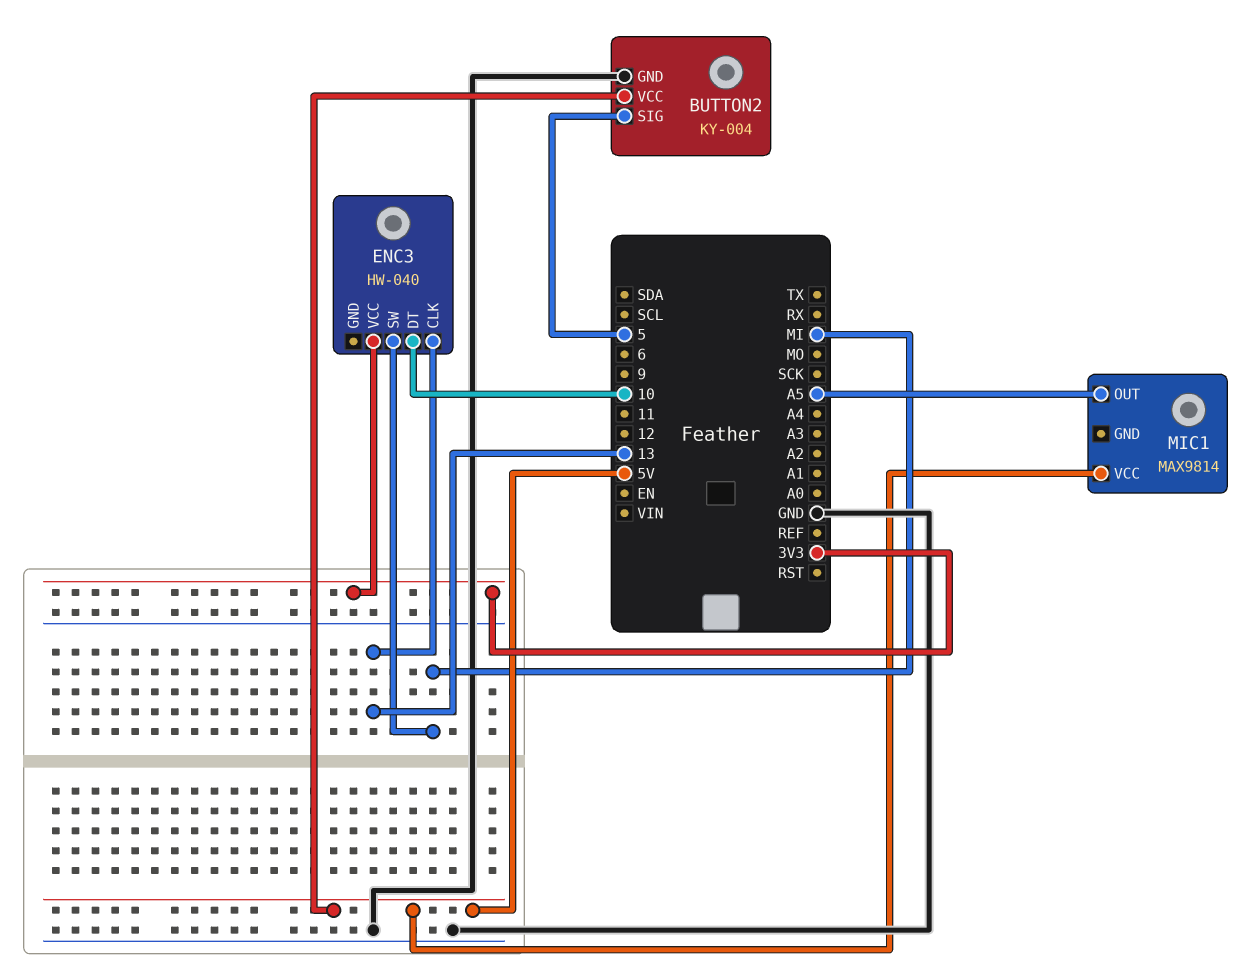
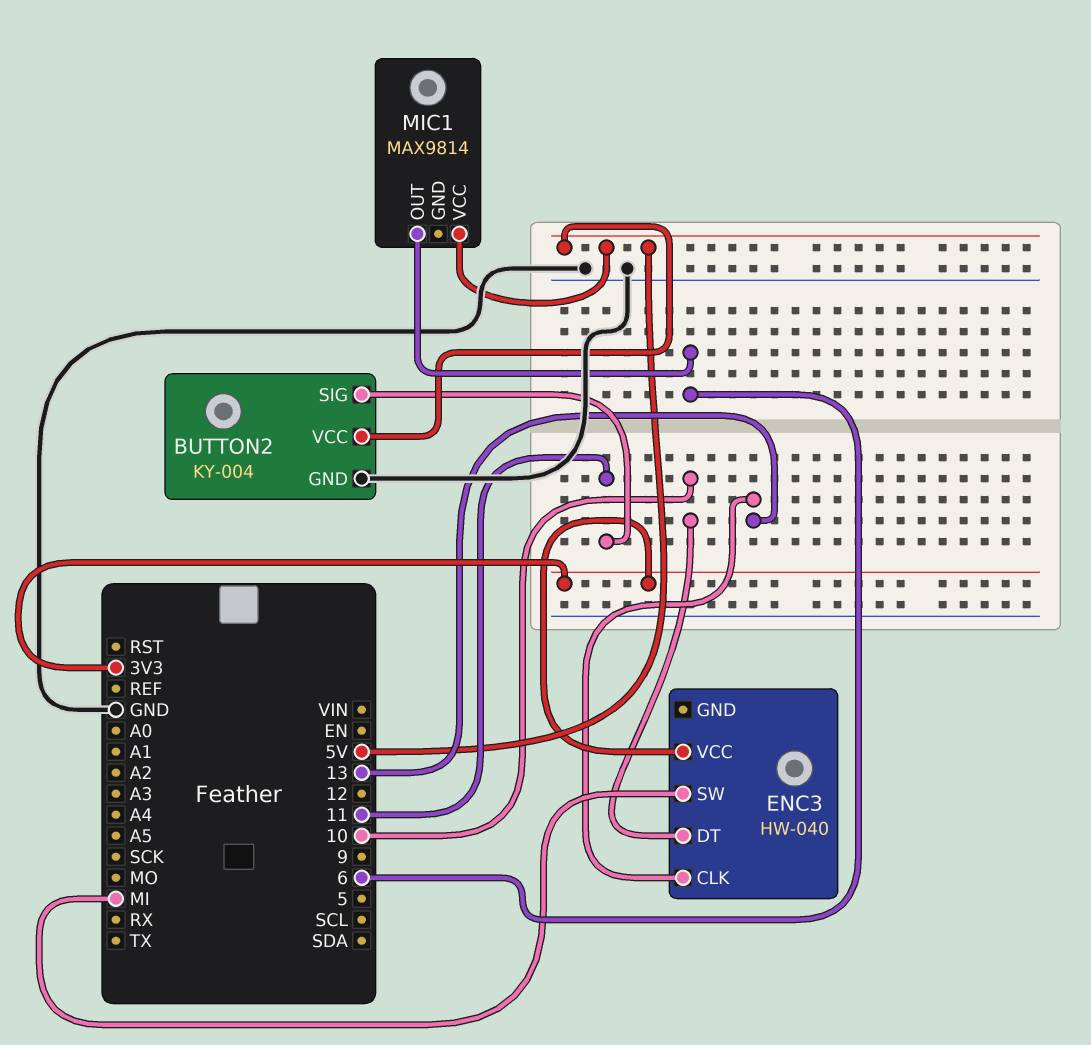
BUTTON2 pin SIG: 5 -> 11
MIC1 pin OUT: A5 -> 6

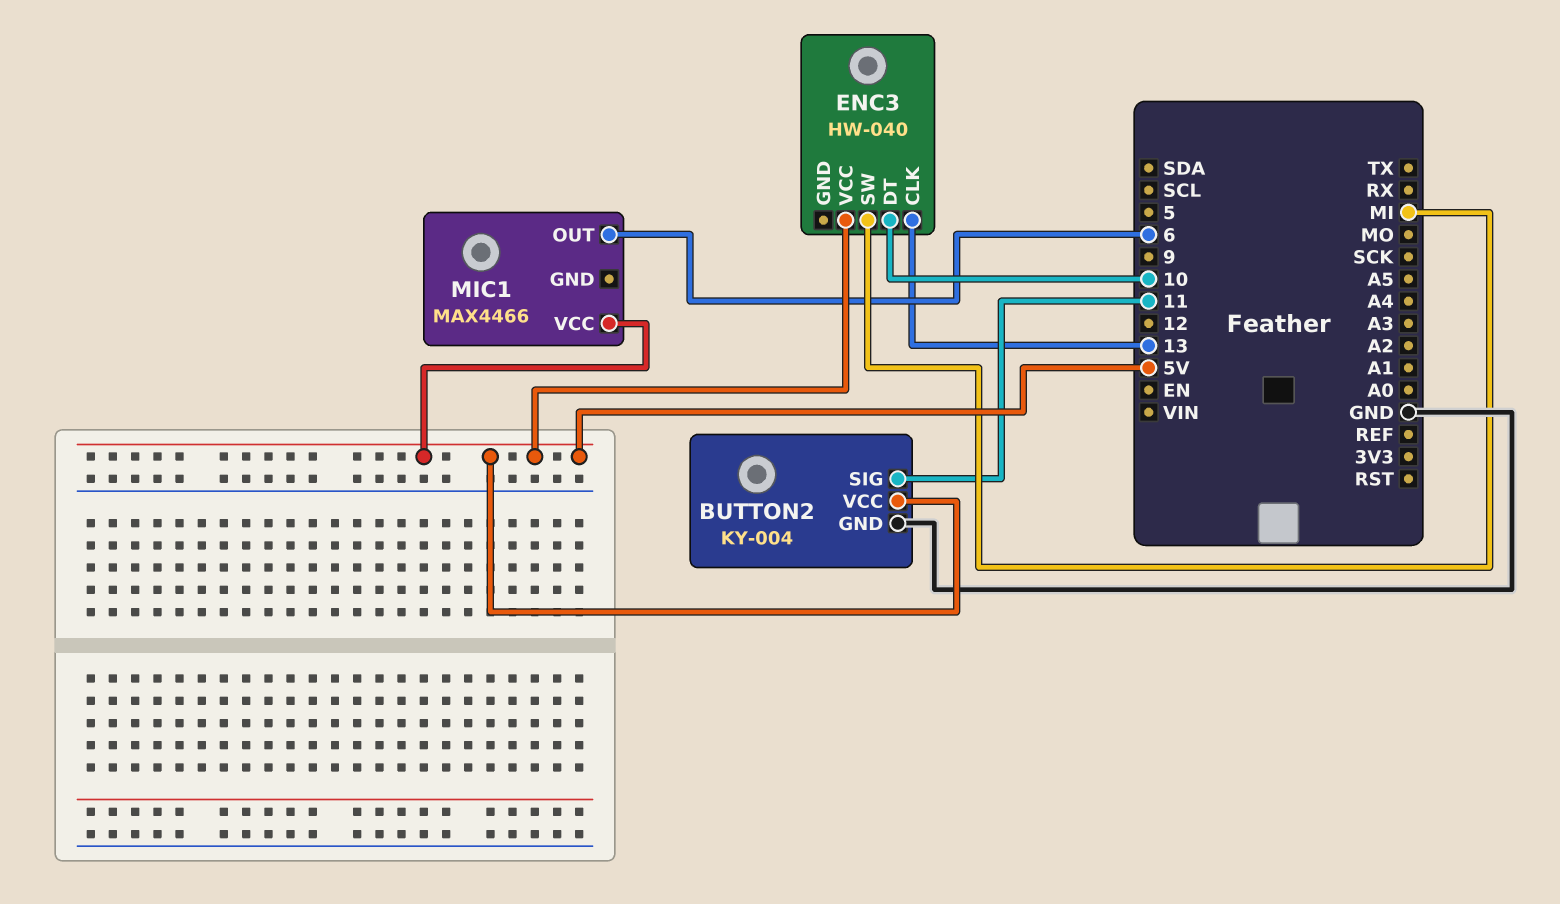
ENC3 pin VCC: 3V3 -> 5V
MIC1: MAX9814 -> MAX4466

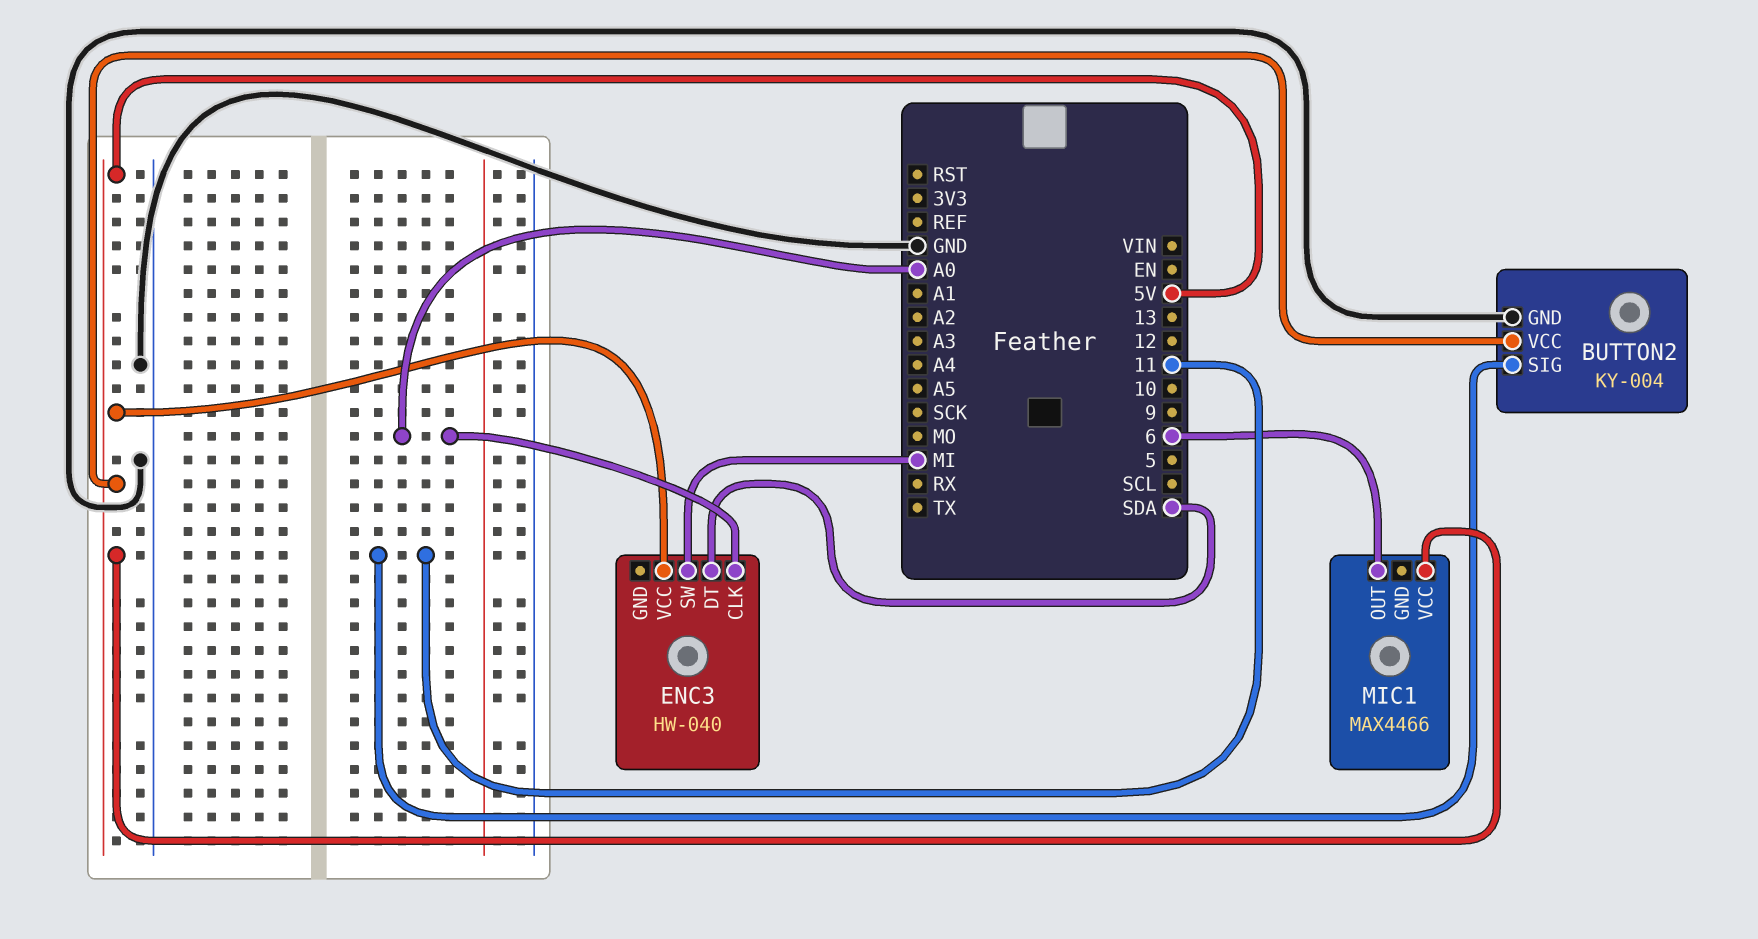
ENC3 pin CLK: 13 -> A0
ENC3 pin DT: 10 -> SDA

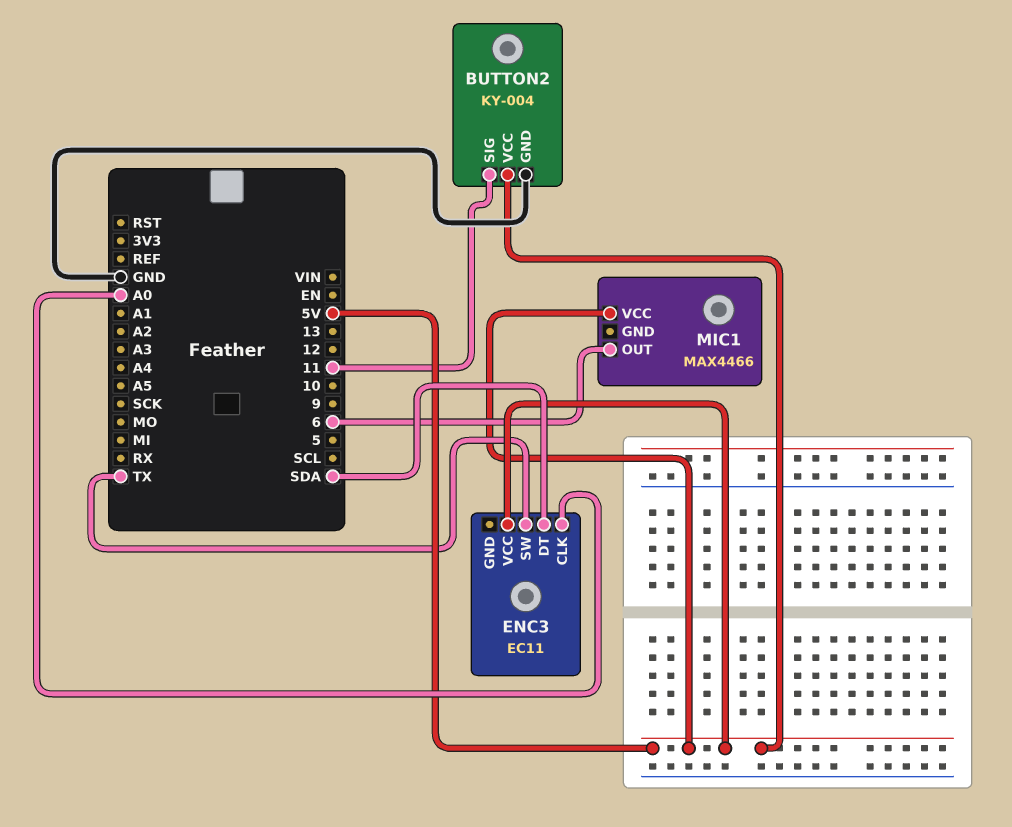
ENC3: HW-040 -> EC11
ENC3 pin SW: MI -> TX

